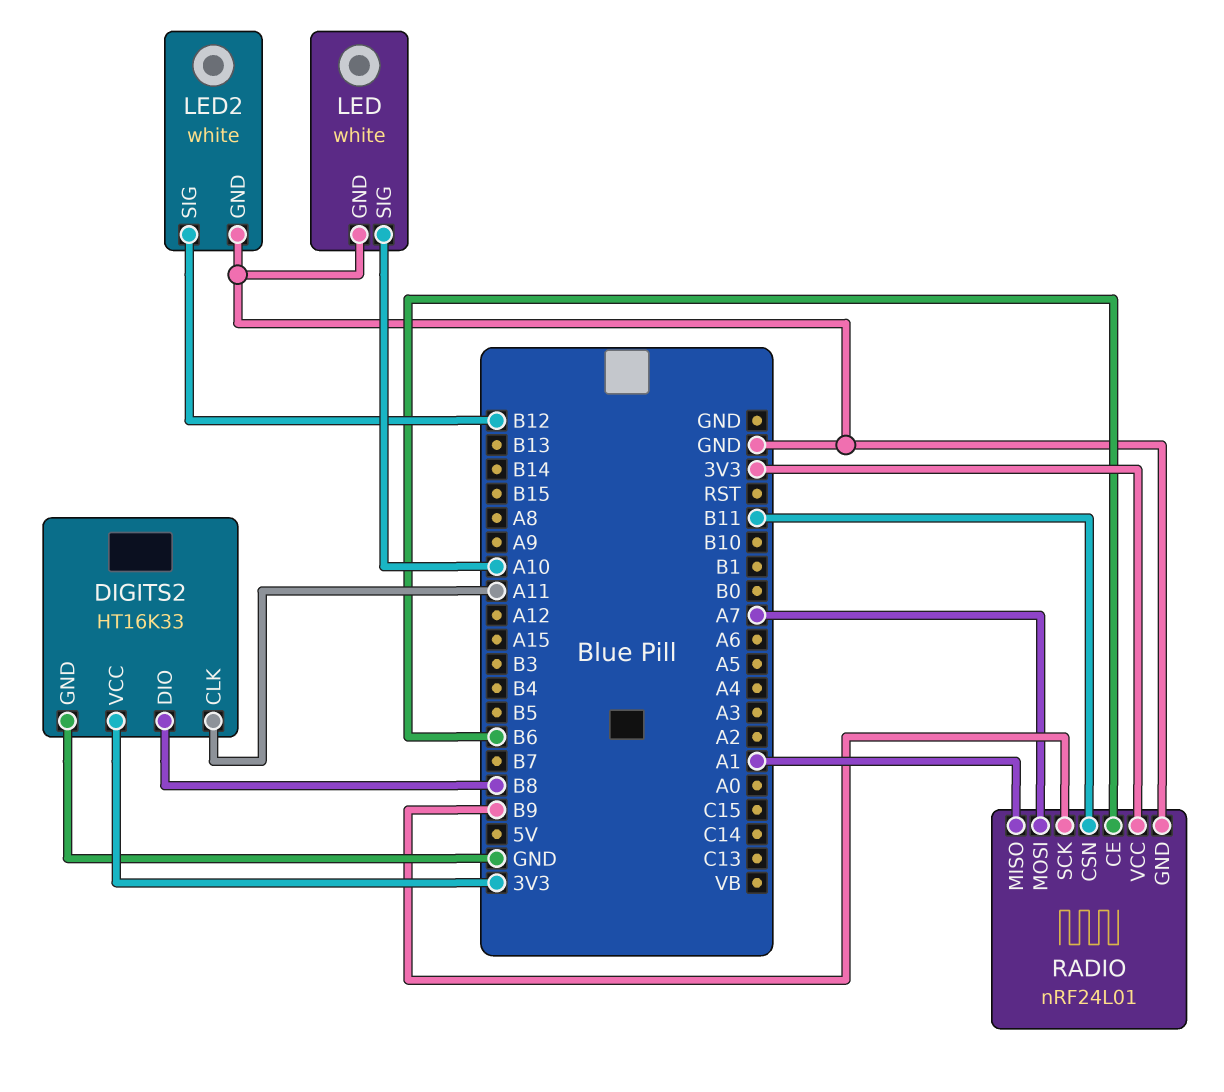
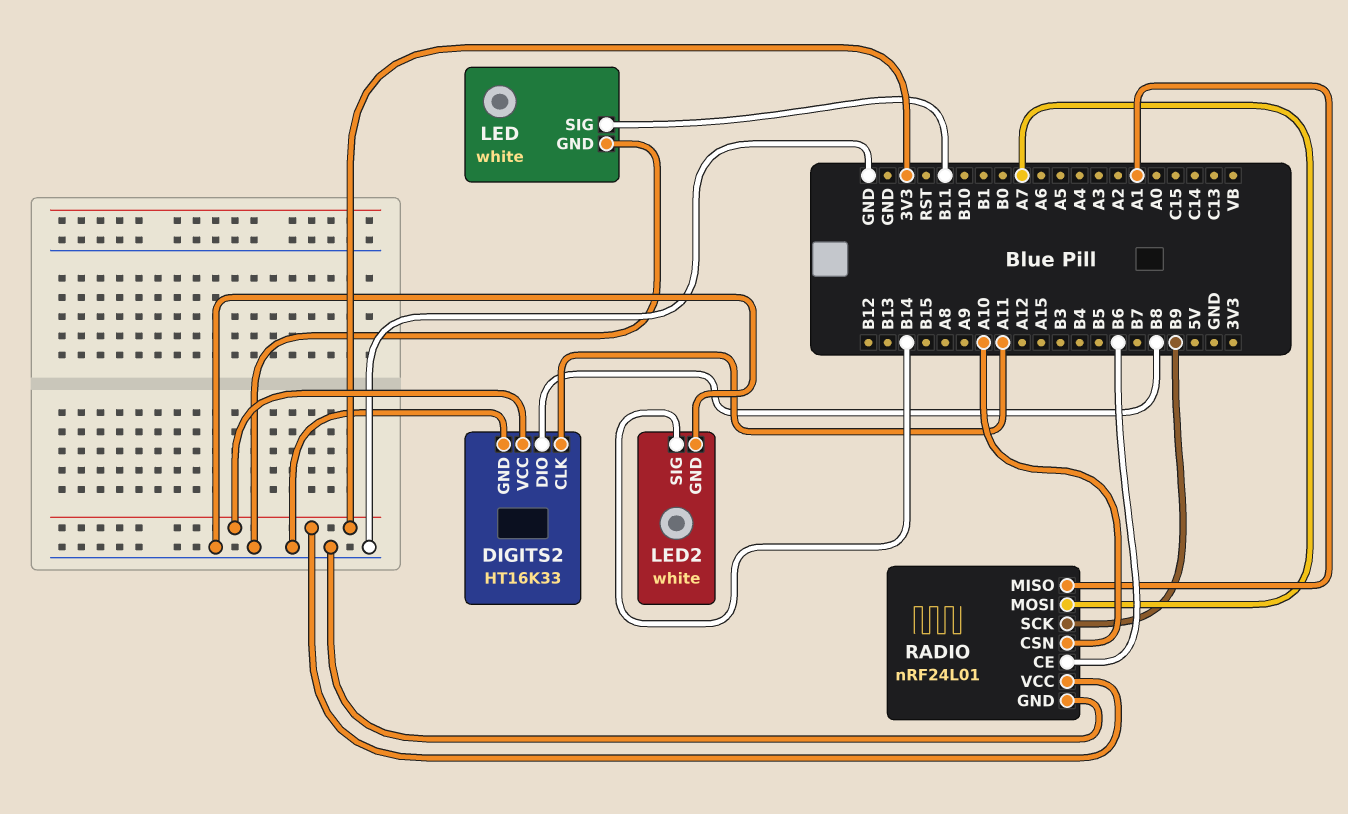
LED pin SIG: A10 -> B11
LED2 pin SIG: B12 -> B14
RADIO pin CSN: B11 -> A10

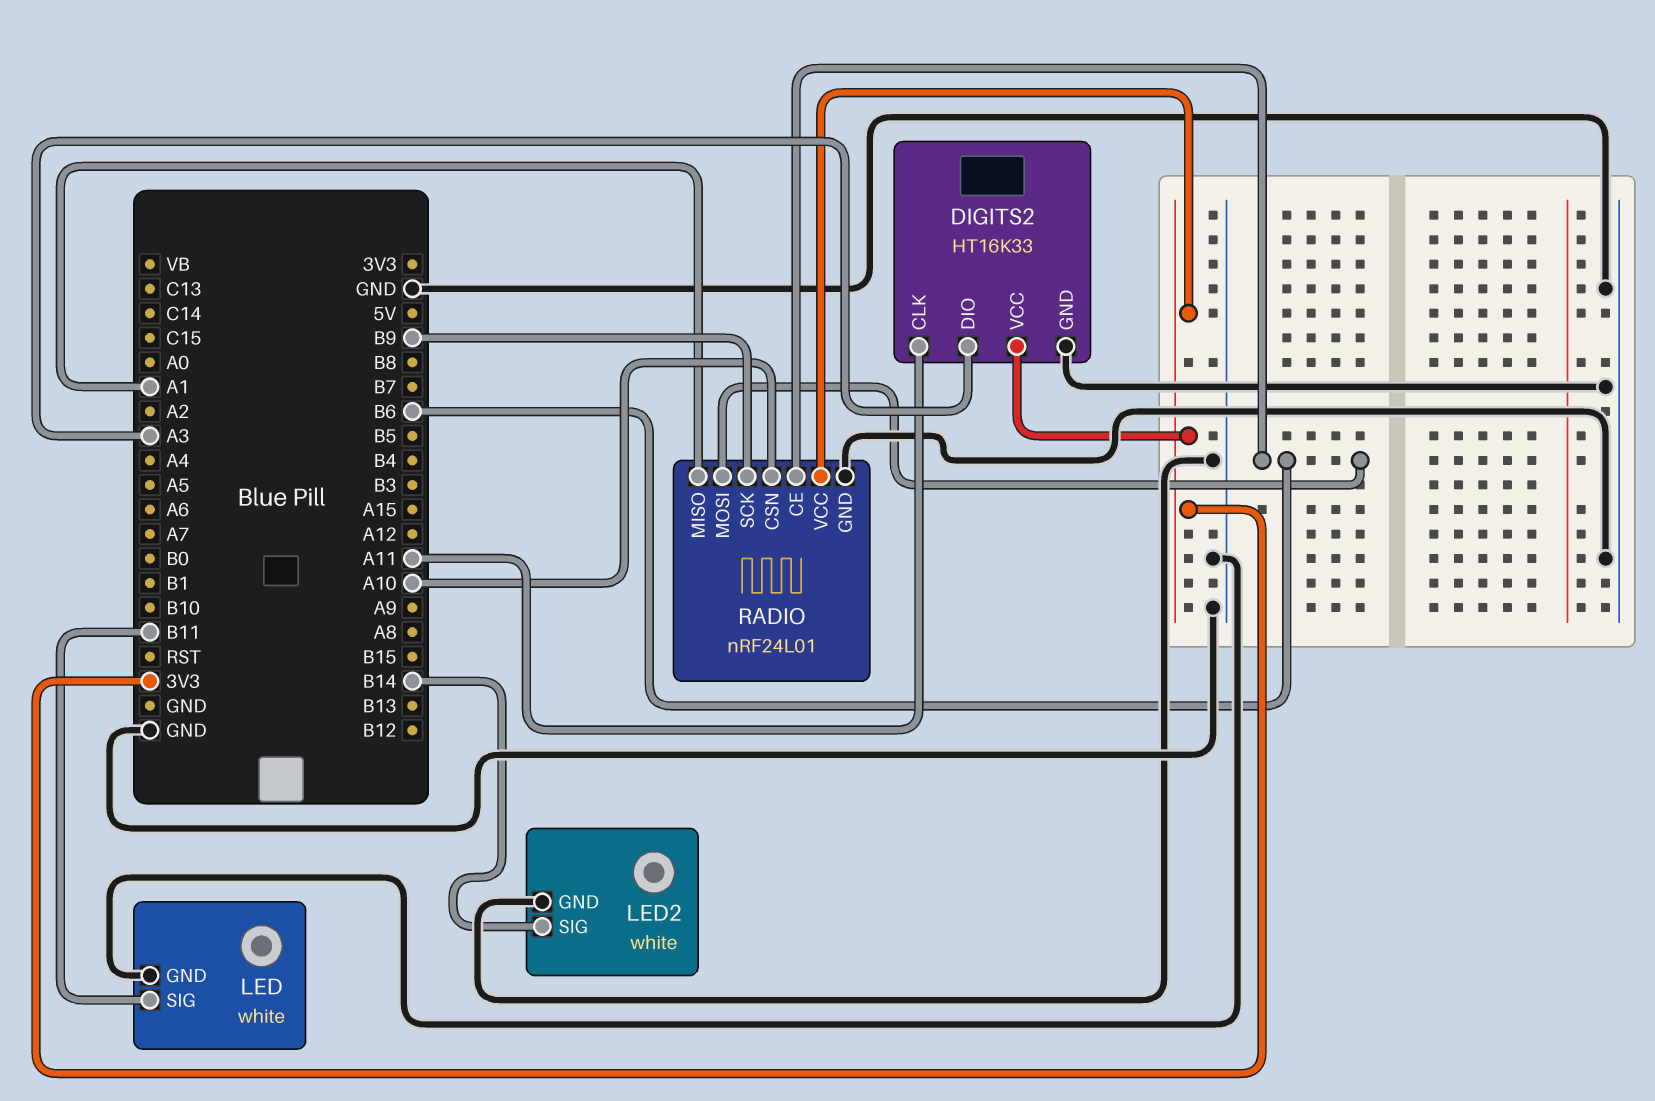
DIGITS2 pin DIO: B8 -> A3
RADIO pin MOSI: A7 -> B6

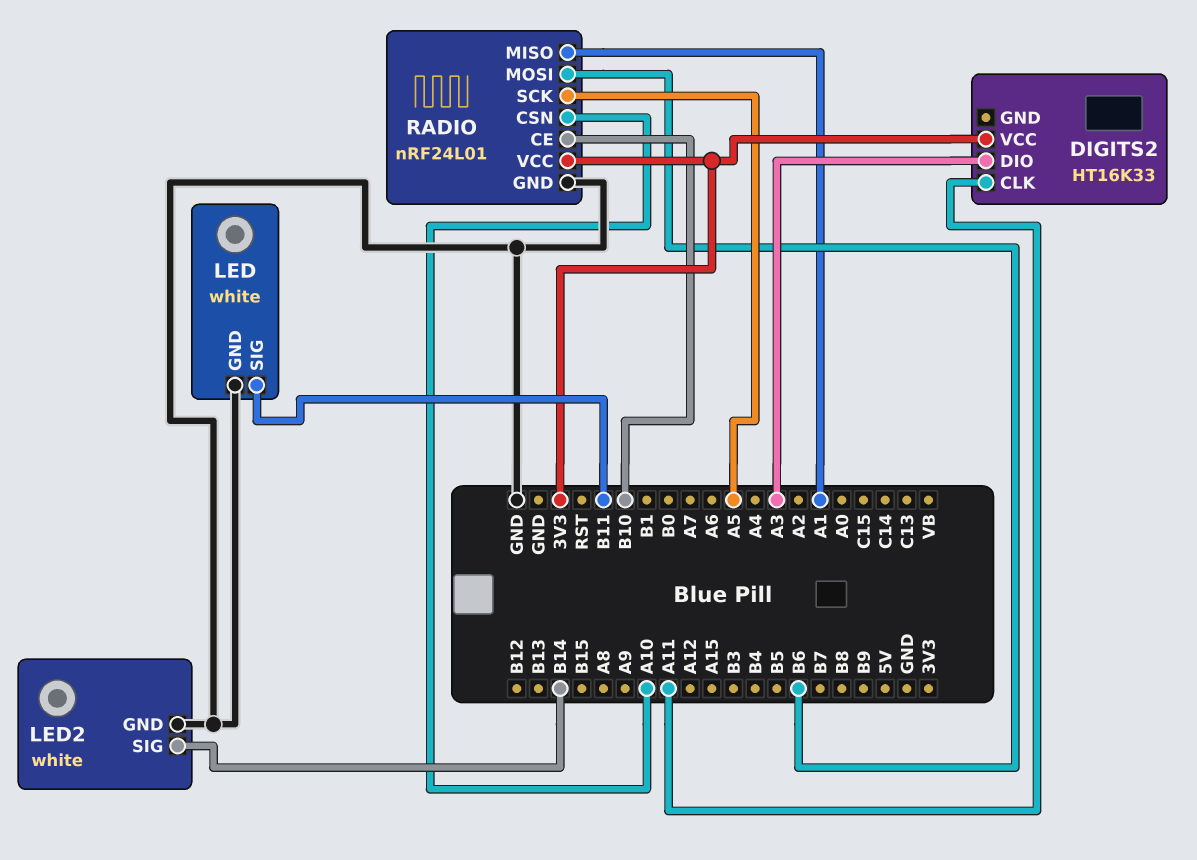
DIGITS2 pin GND: GND -> none
RADIO pin CE: B6 -> B10
RADIO pin SCK: B9 -> A5

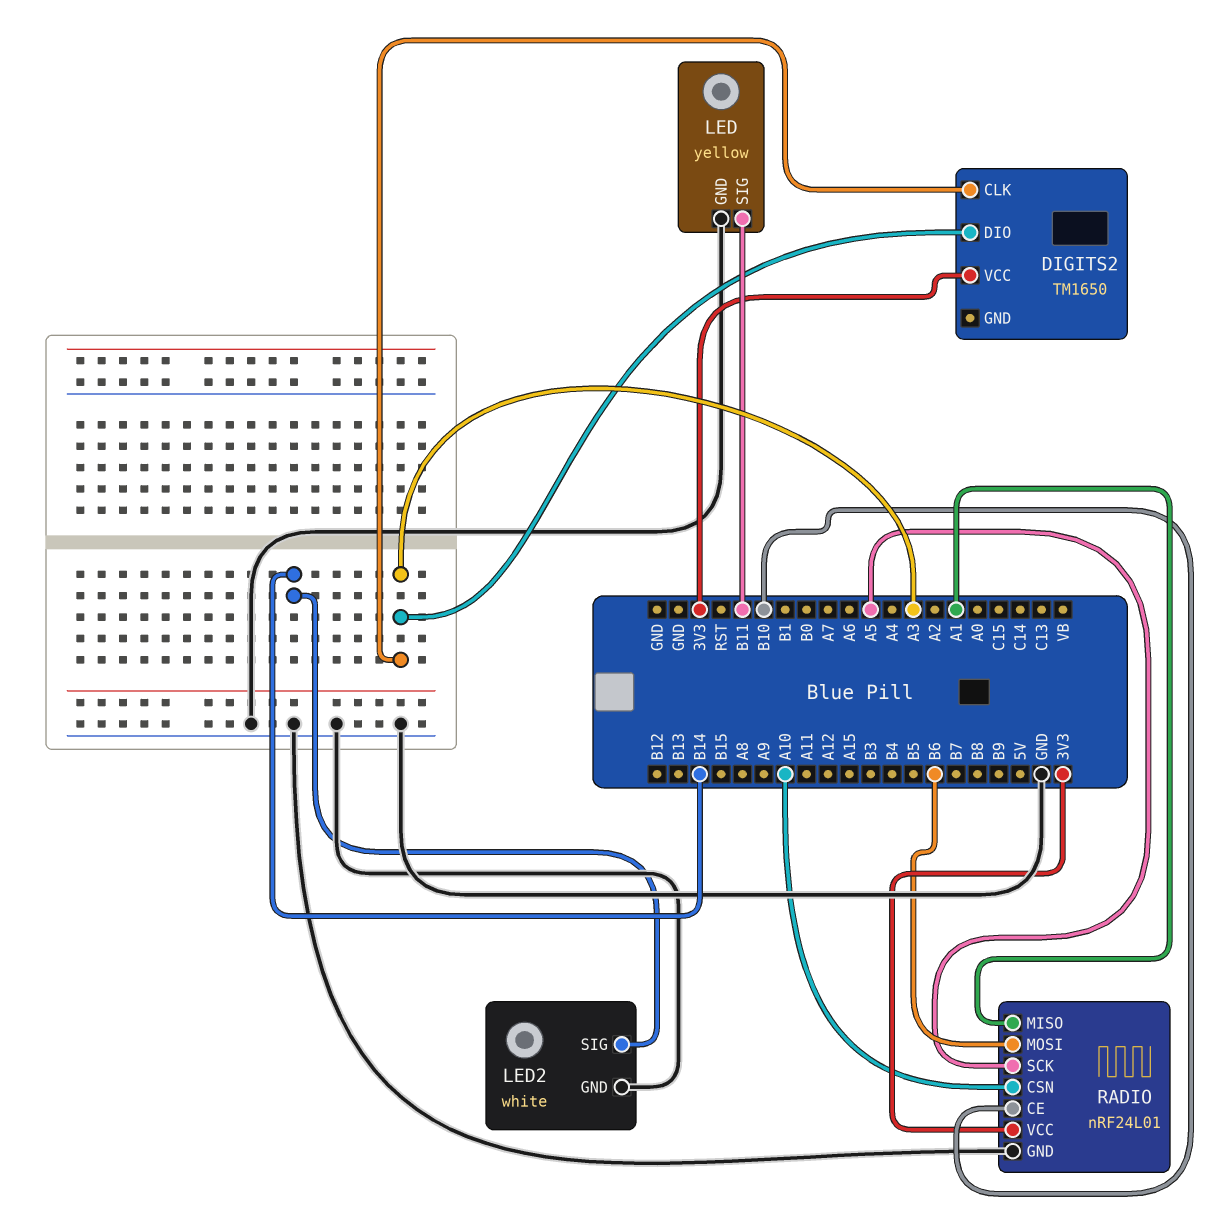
DIGITS2: HT16K33 -> TM1650
DIGITS2 pin CLK: A11 -> A3
LED: white -> yellow

